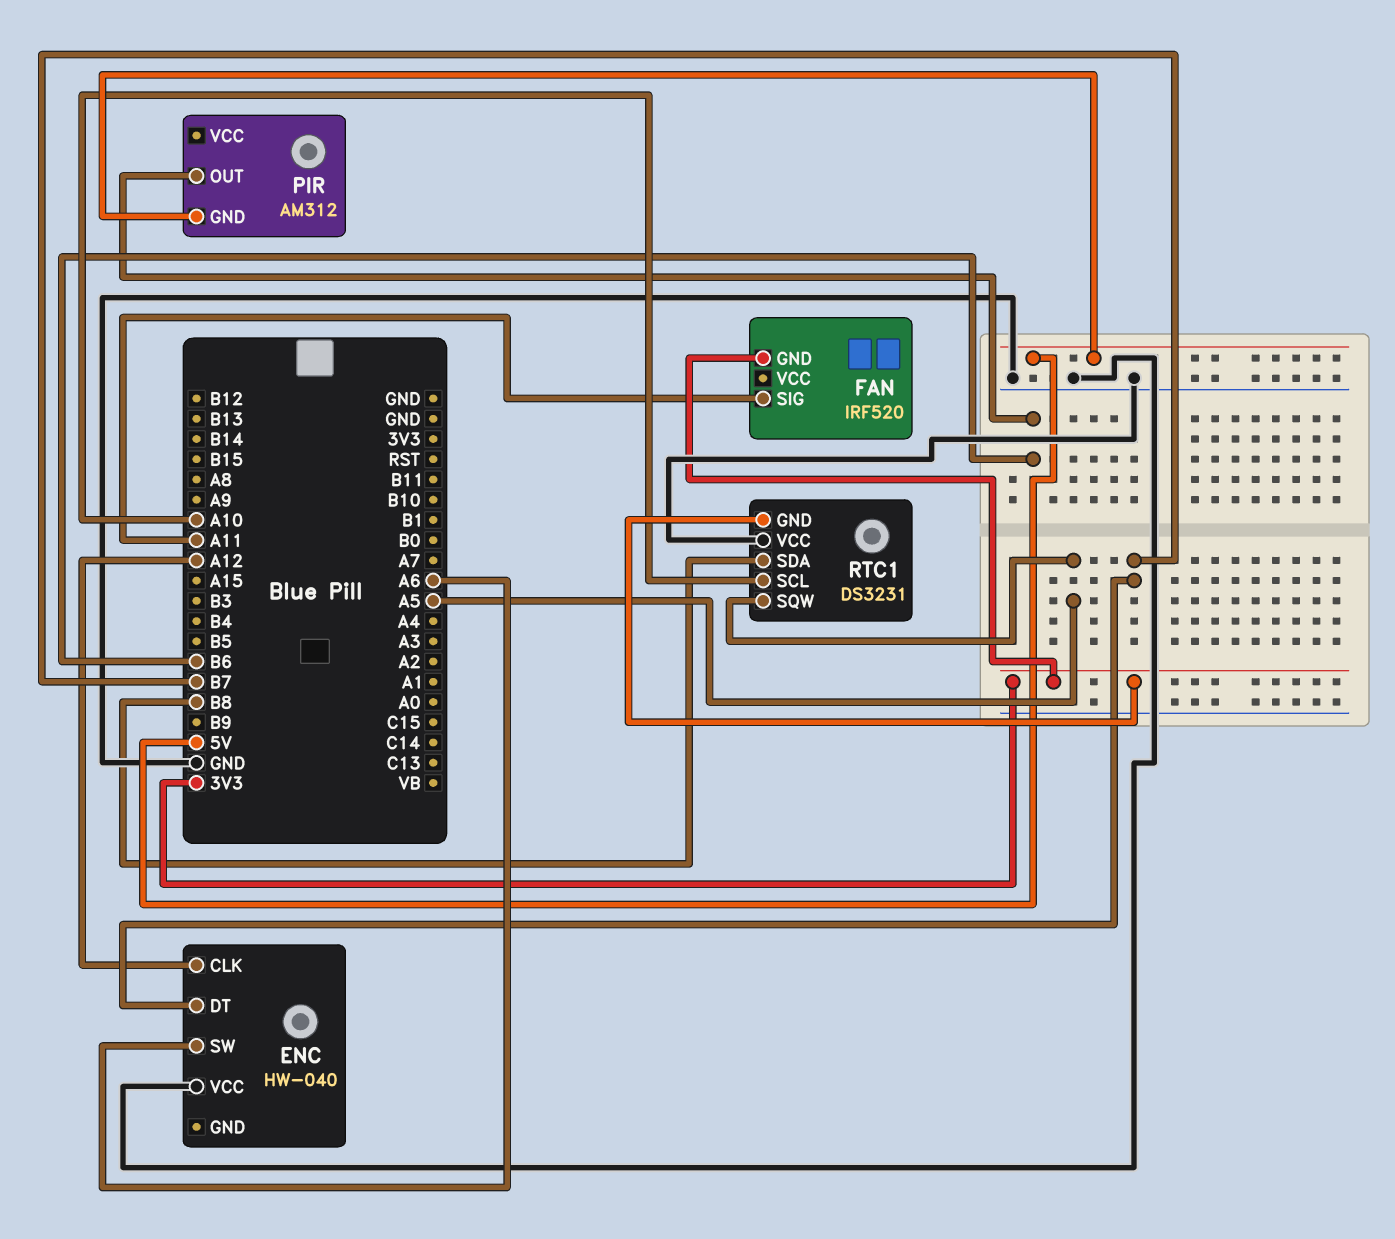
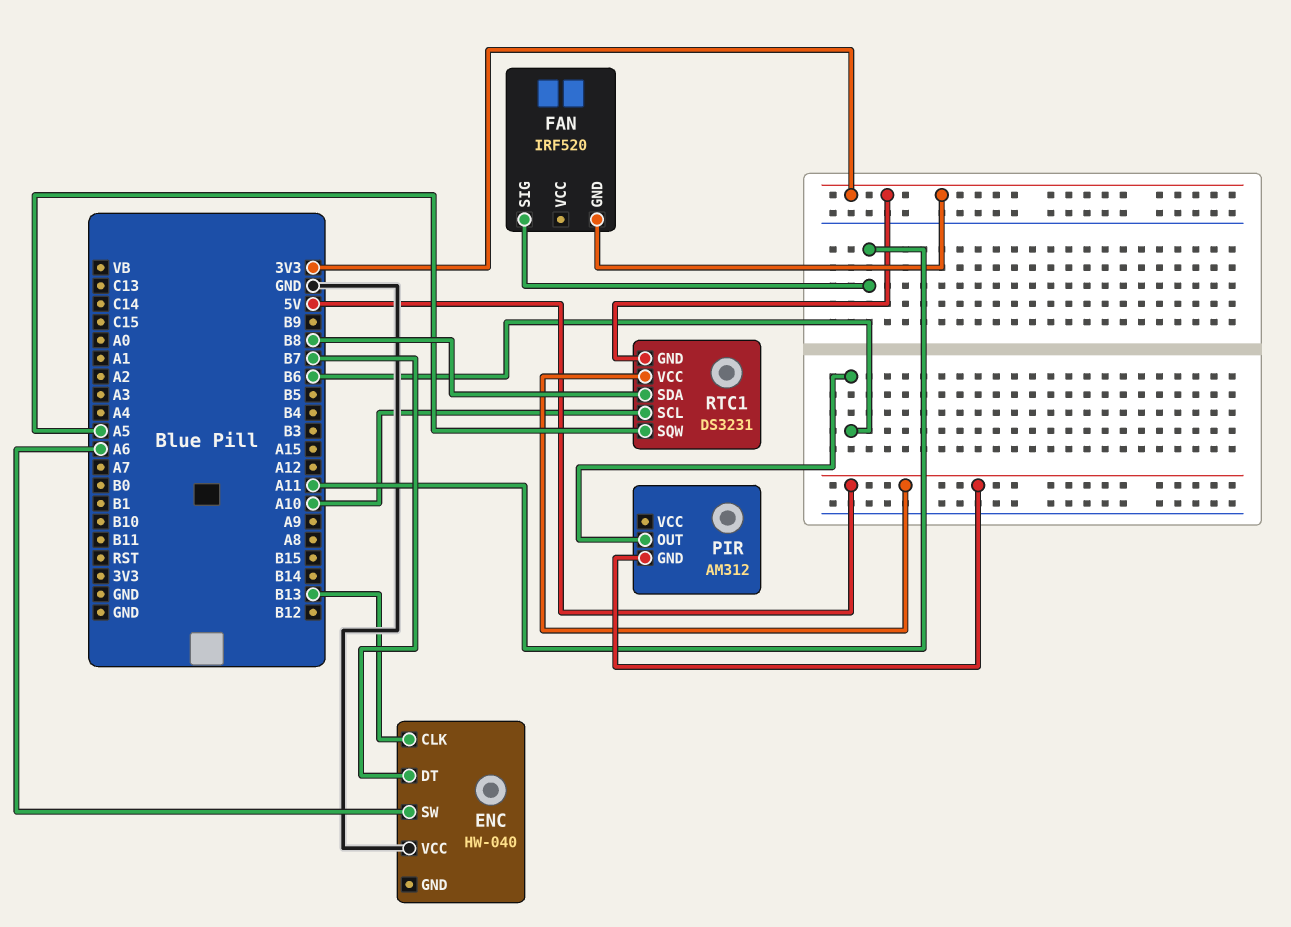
ENC pin CLK: A12 -> B13
RTC1 pin VCC: GND -> 5V

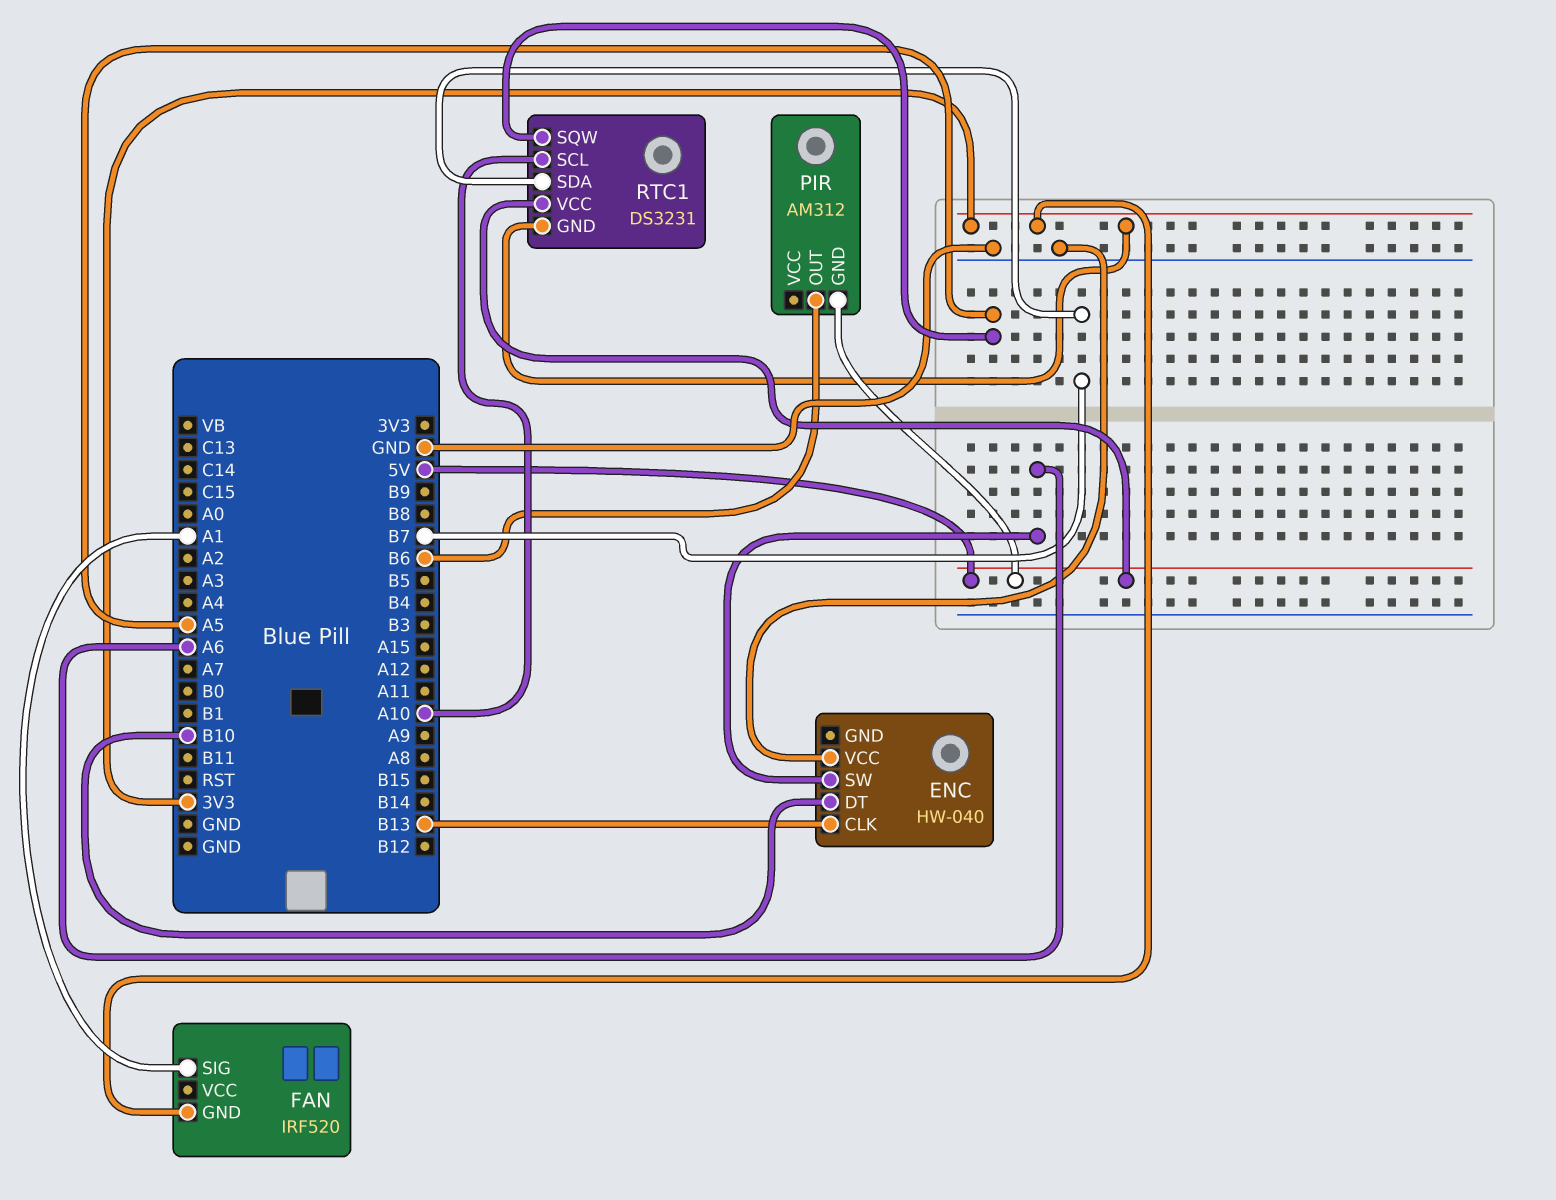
ENC pin DT: B7 -> B10
FAN pin SIG: A11 -> A1
RTC1 pin SDA: B8 -> B7

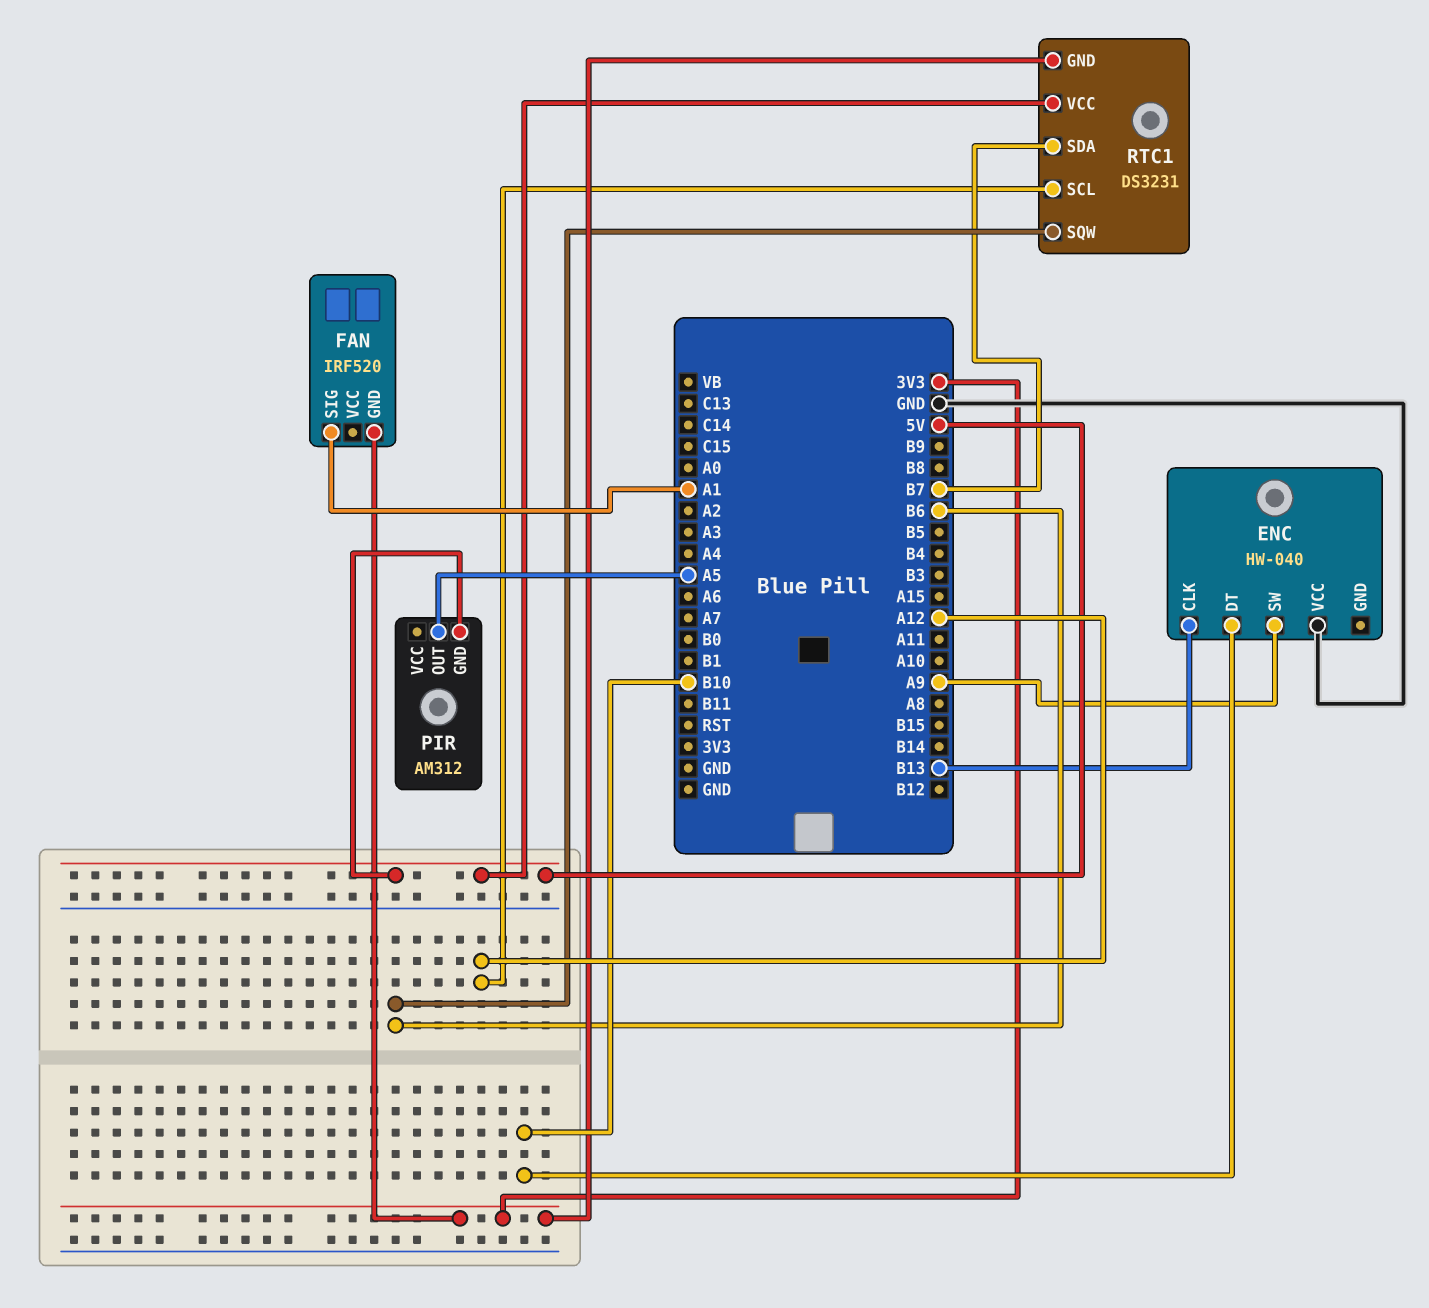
ENC pin SW: A6 -> A9
PIR pin OUT: B6 -> A5
RTC1 pin SCL: A10 -> A12
RTC1 pin SQW: A5 -> B6

